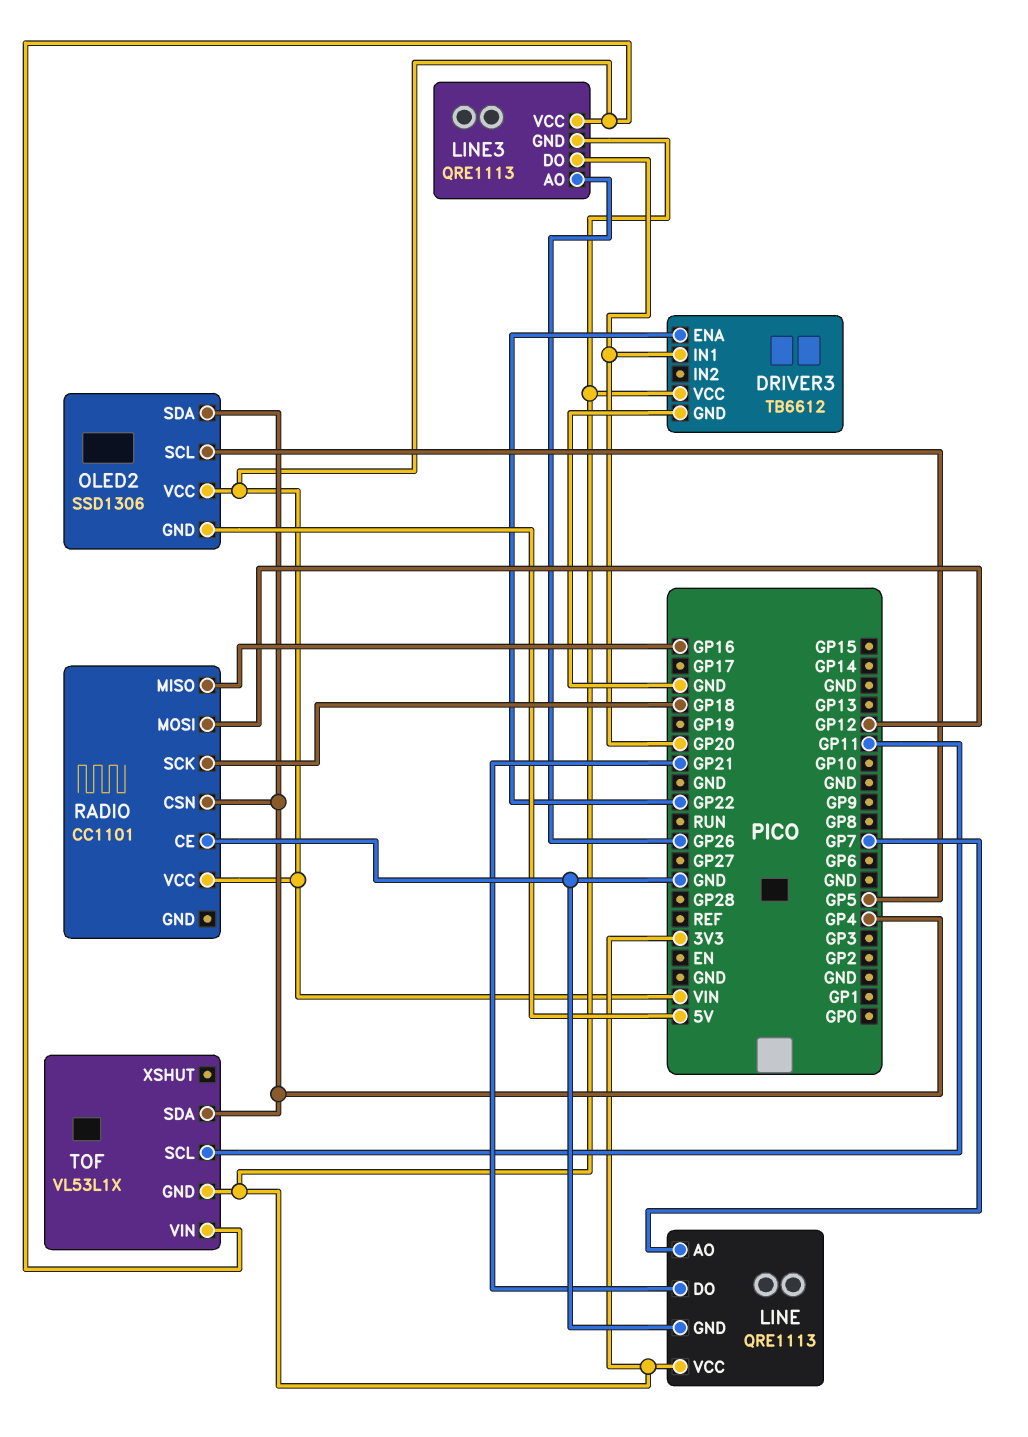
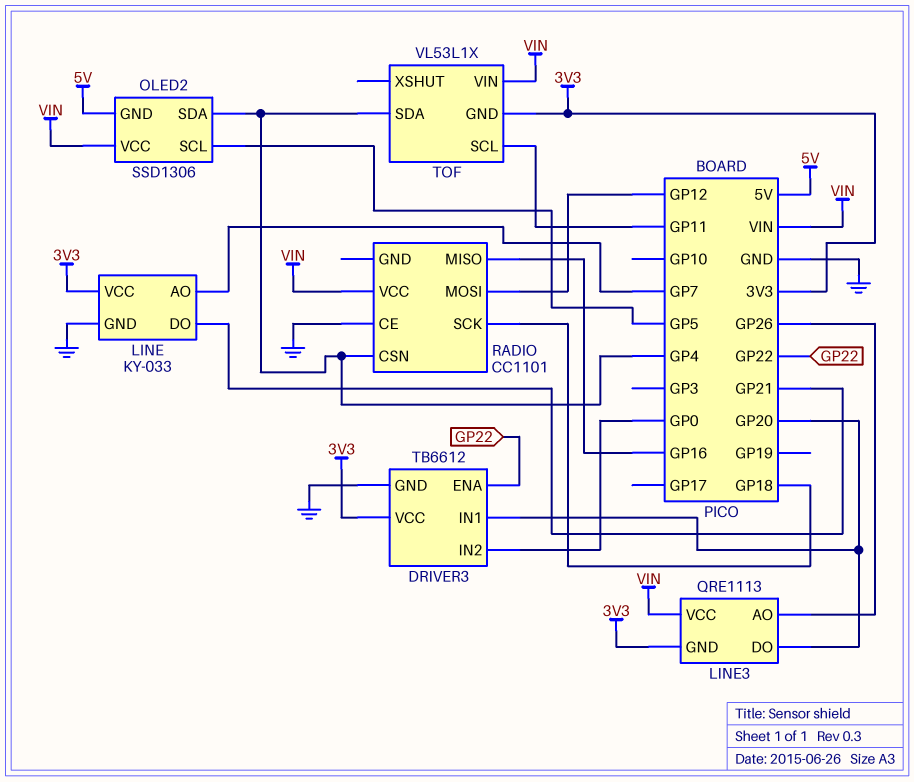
DRIVER3 pin IN2: none -> GP0
LINE: QRE1113 -> KY-033

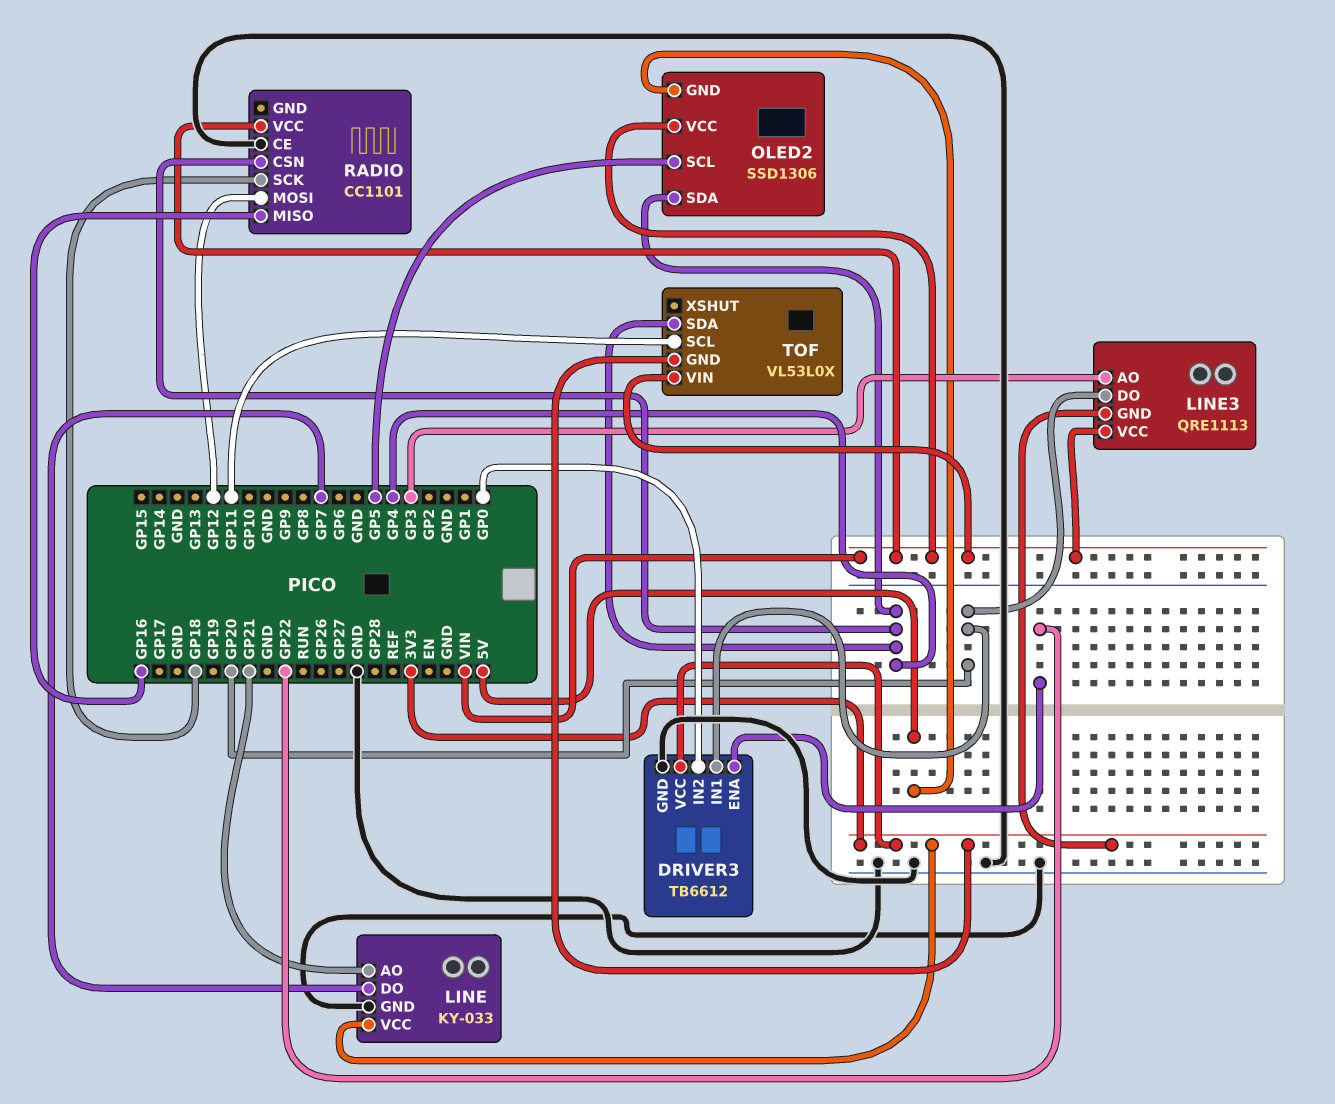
LINE pin AO: GP7 -> GP21
LINE pin DO: GP21 -> GP7
LINE3 pin AO: GP26 -> GP3
TOF: VL53L1X -> VL53L0X

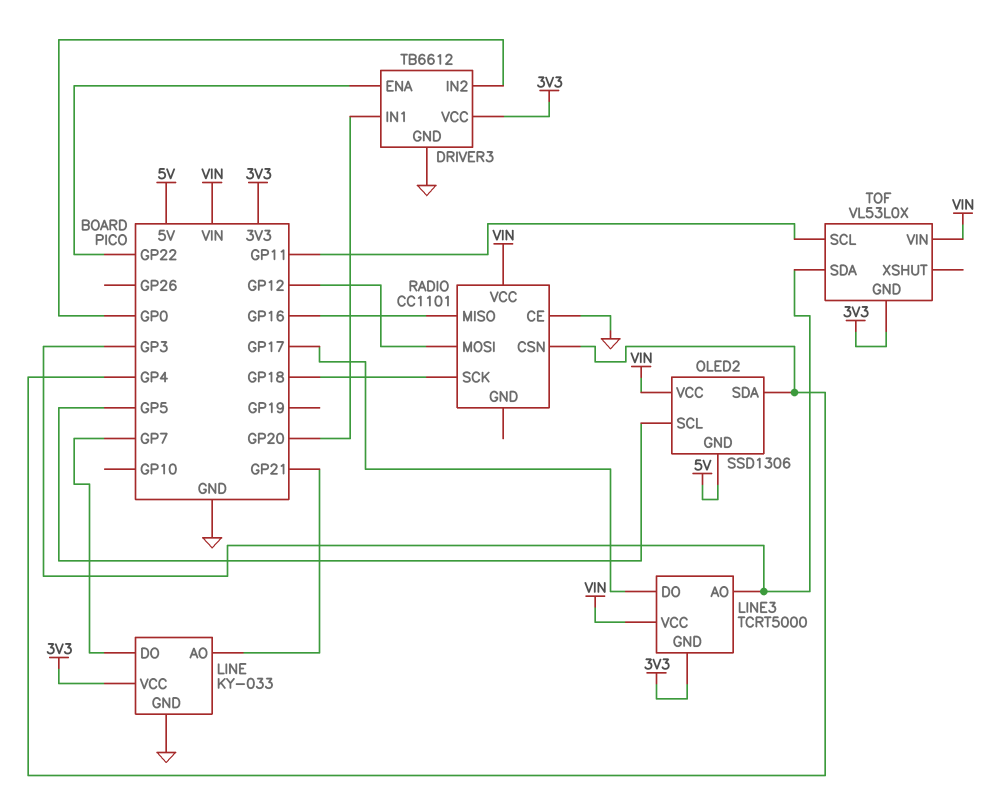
LINE3: QRE1113 -> TCRT5000
LINE3 pin DO: GP20 -> GP17
TOF pin SDA: GP4 -> GP3

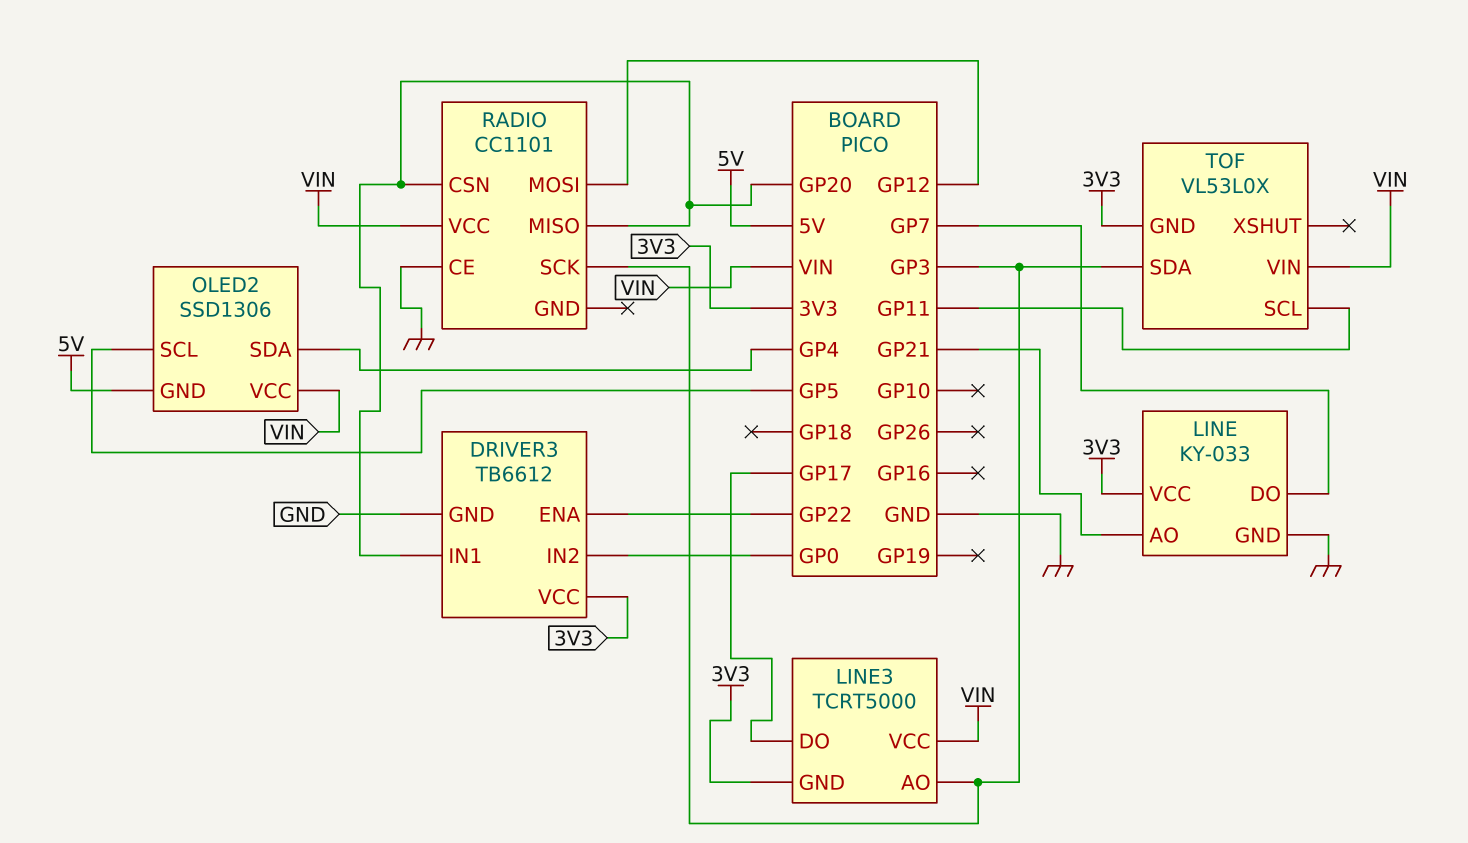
RADIO pin CSN: GP4 -> GP20
RADIO pin MISO: GP16 -> GP20
RADIO pin SCK: GP18 -> GP3

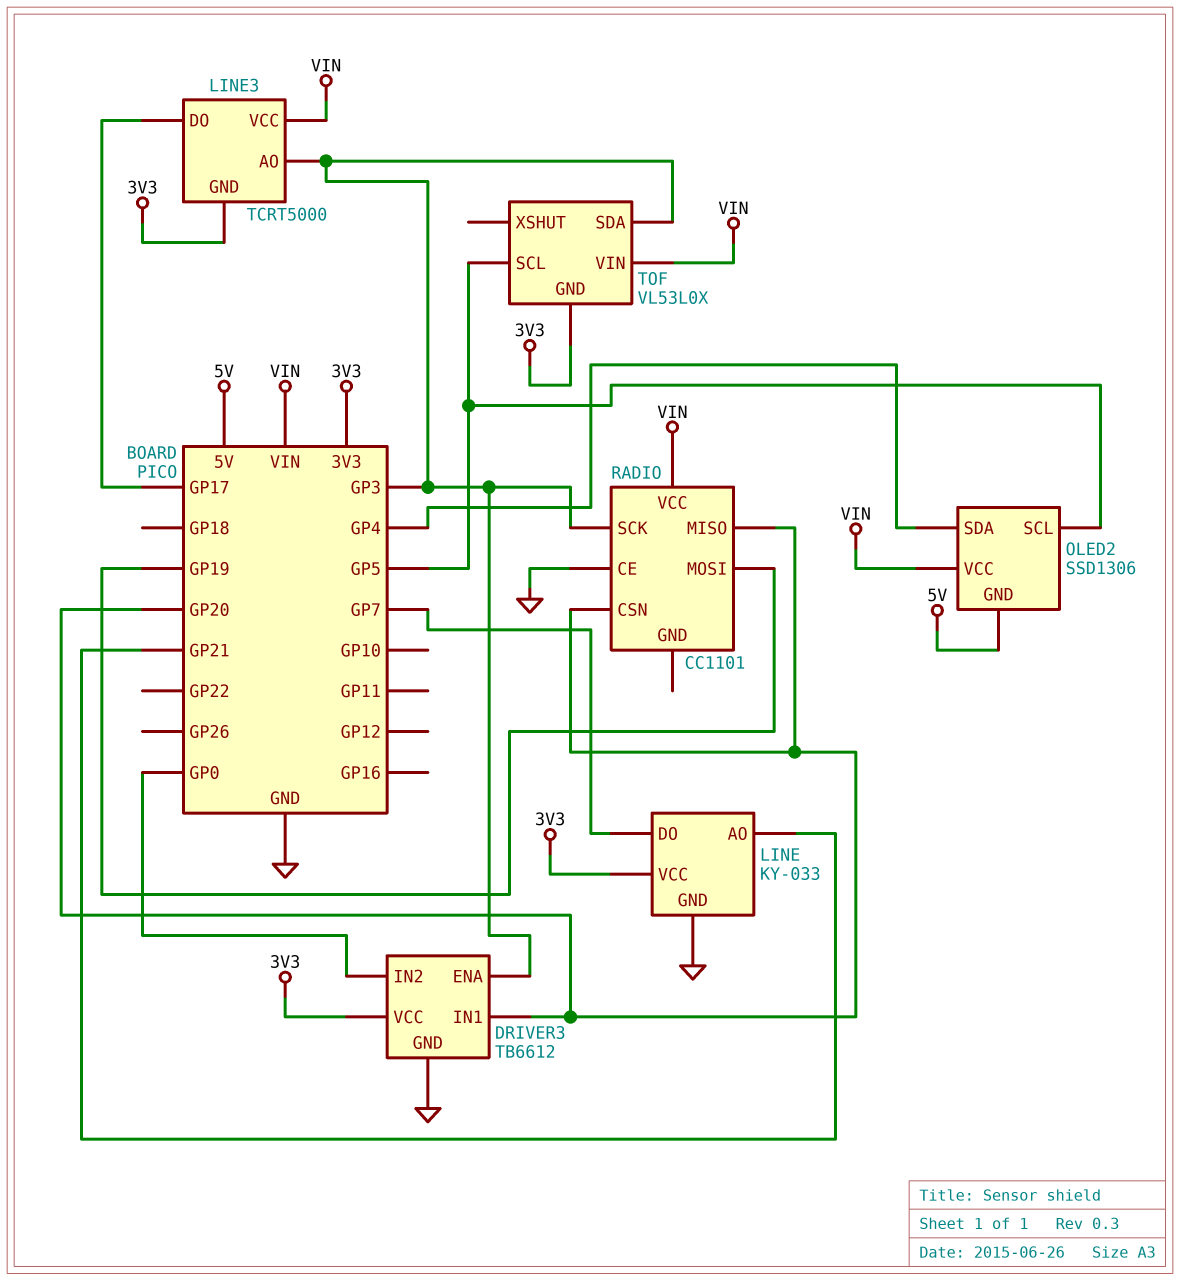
DRIVER3 pin ENA: GP22 -> GP3
RADIO pin MOSI: GP12 -> GP19
TOF pin SCL: GP11 -> GP5

